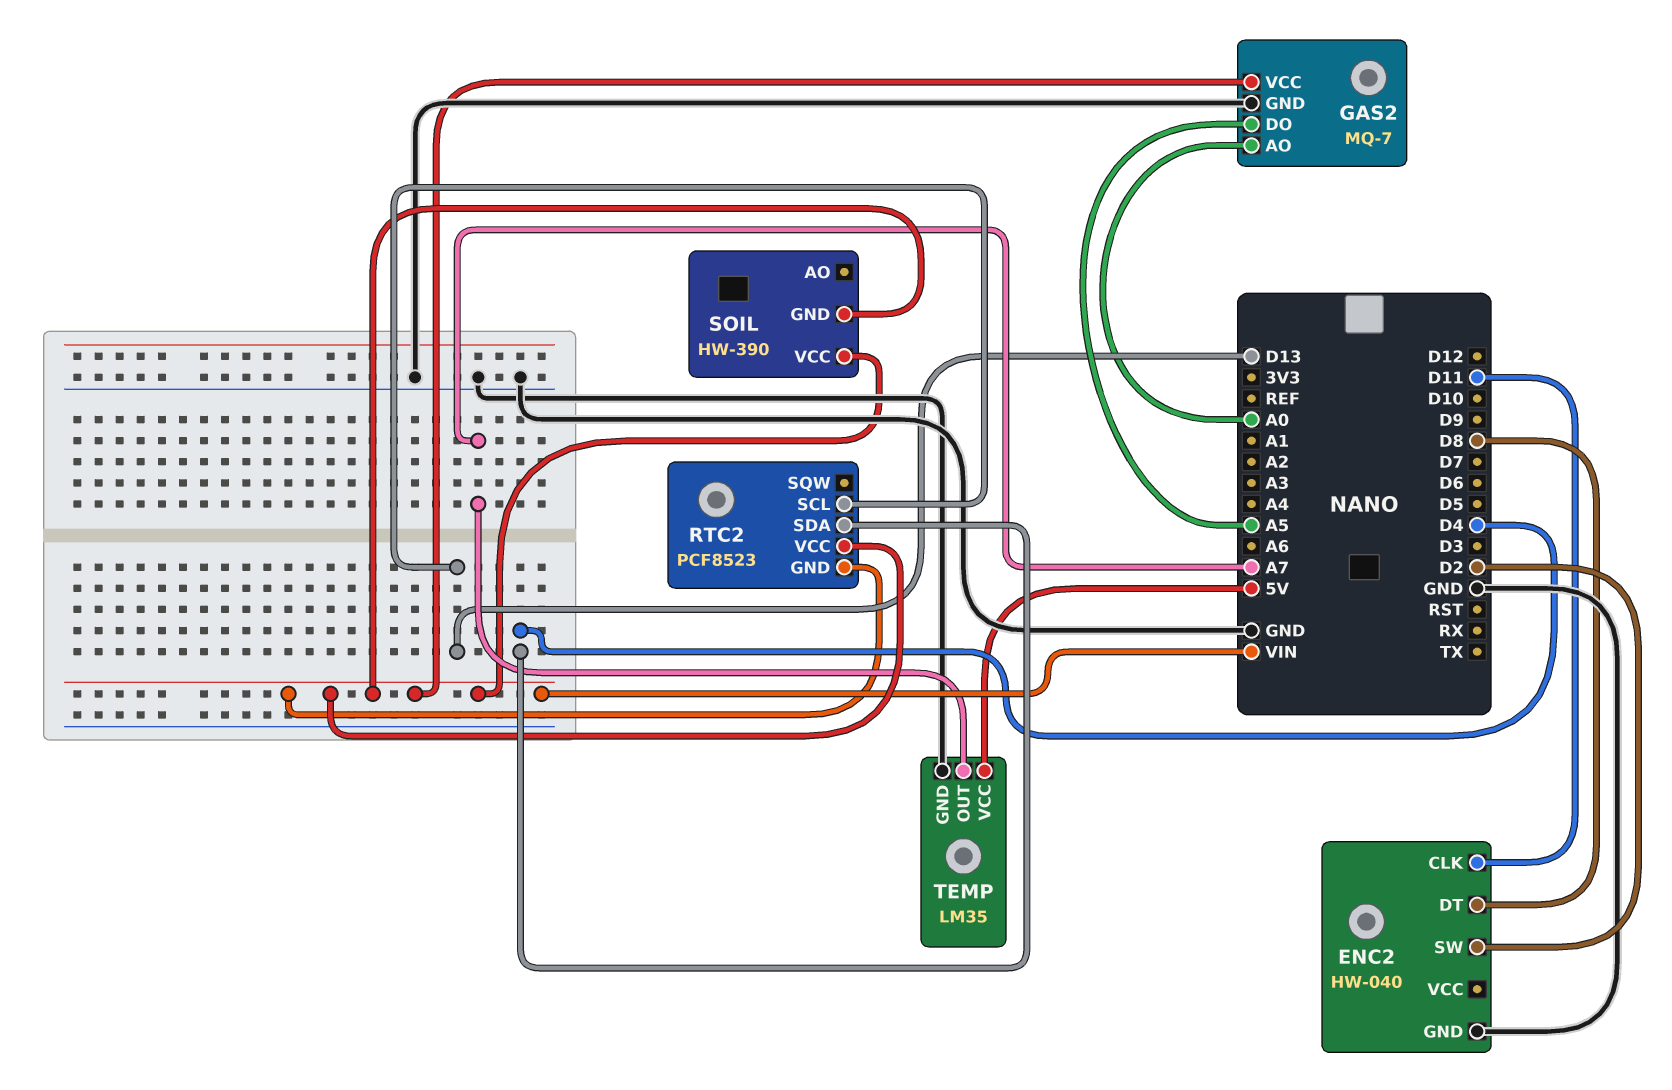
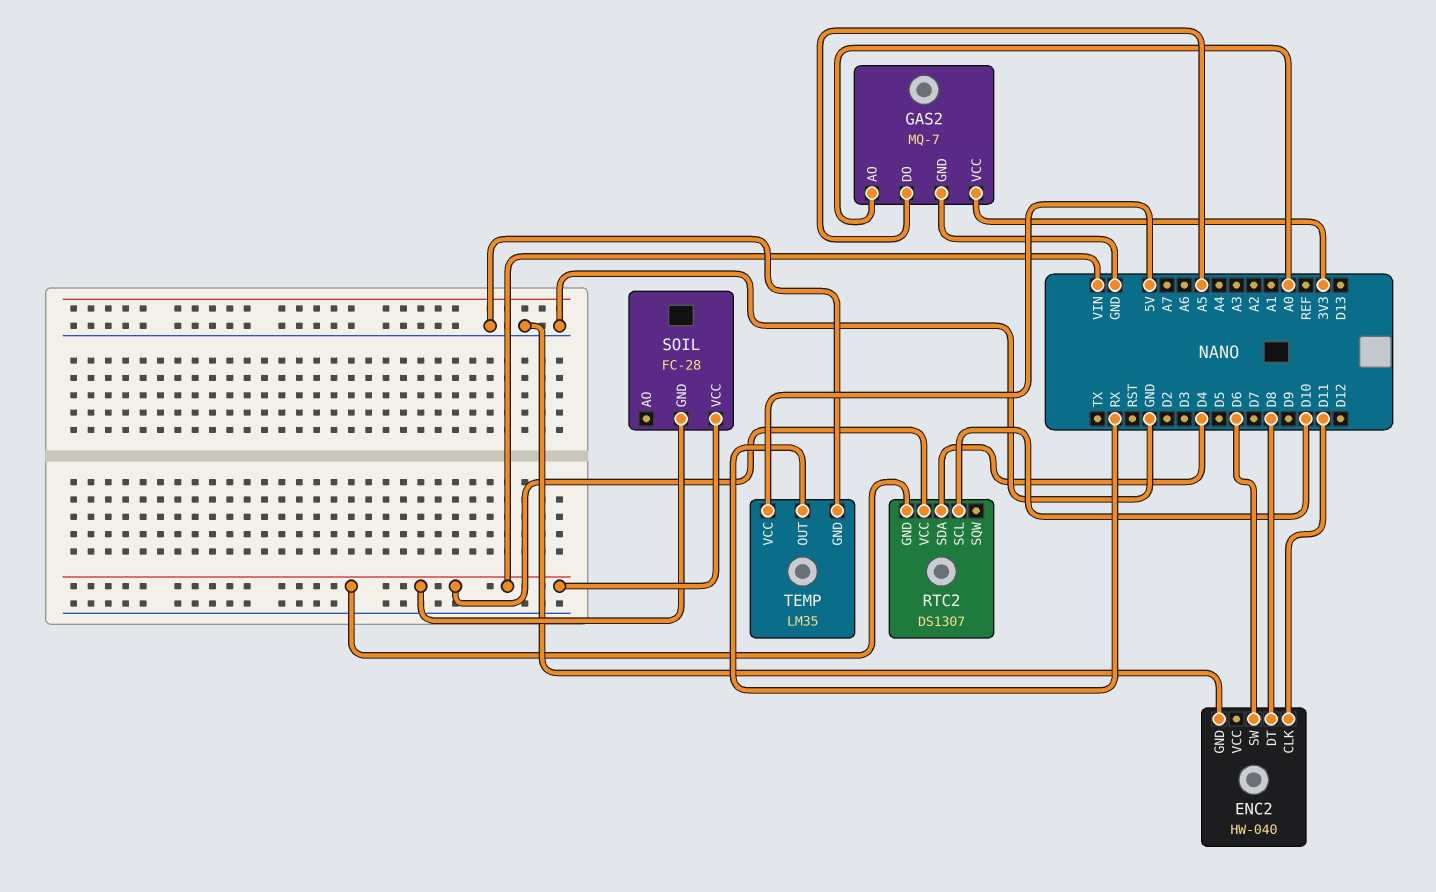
ENC2 pin SW: D2 -> D6
GAS2 pin VCC: VIN -> 3V3
RTC2: PCF8523 -> DS1307
RTC2 pin SCL: D13 -> D10
SOIL: HW-390 -> FC-28
TEMP pin OUT: A7 -> RX

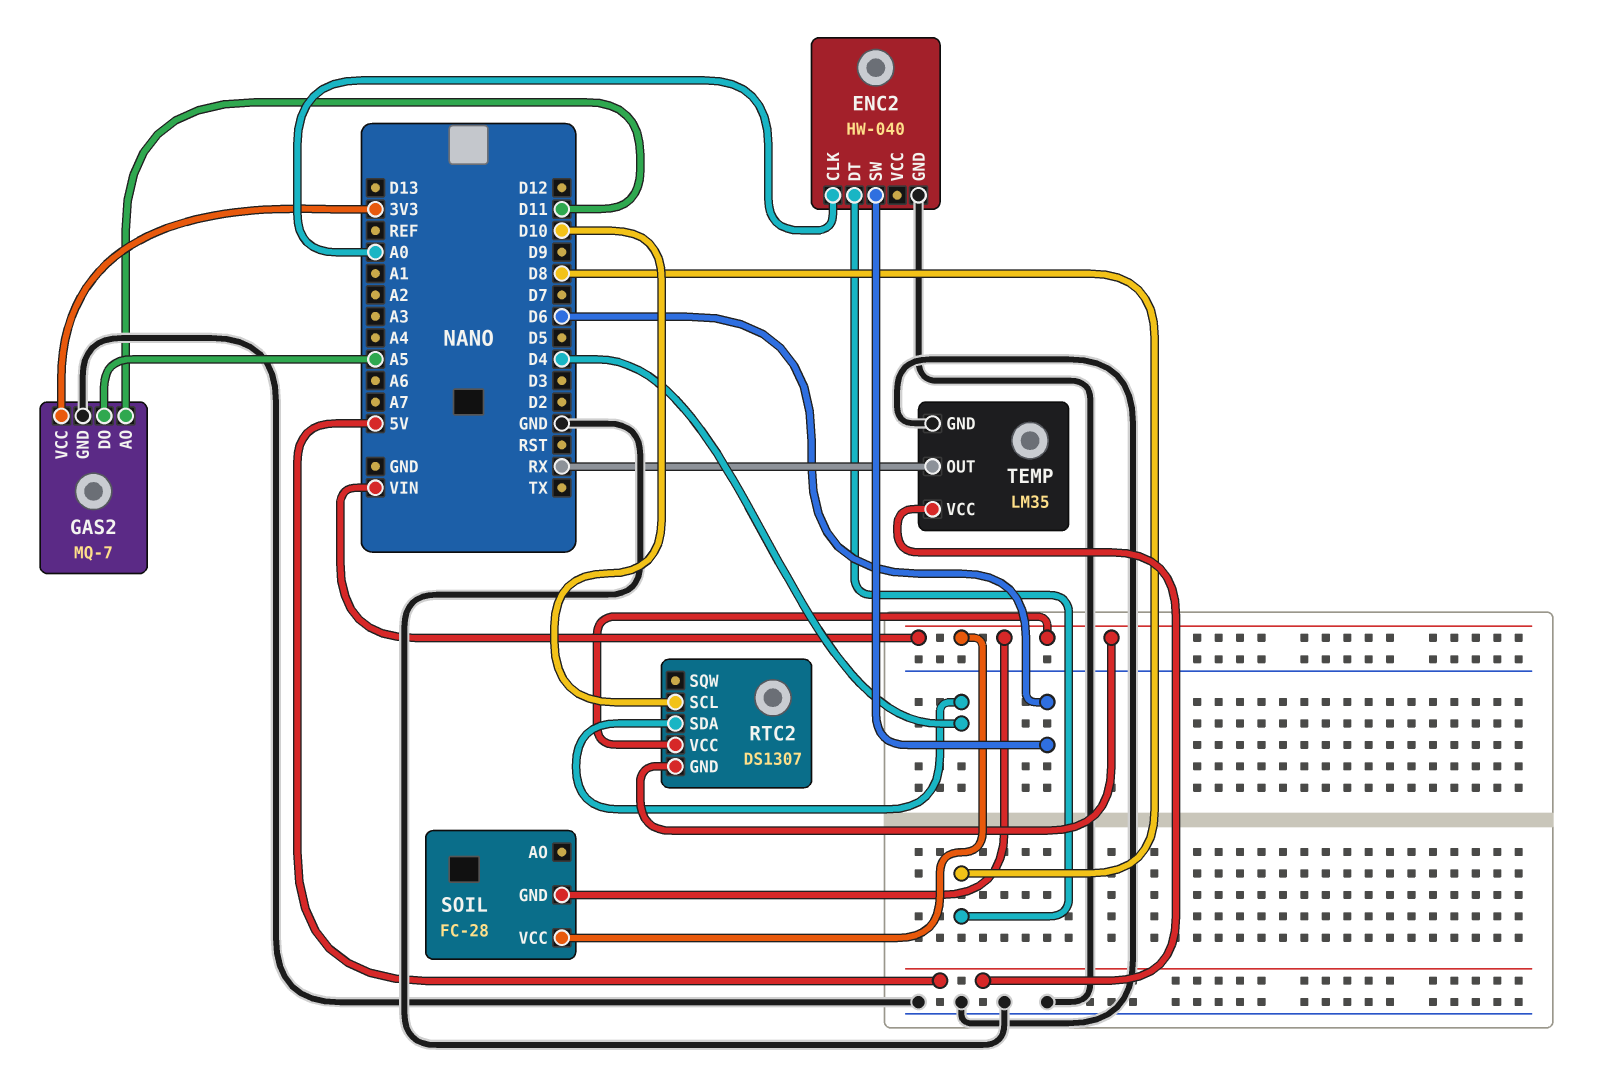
ENC2 pin CLK: D11 -> A0
GAS2 pin AO: A0 -> D11

